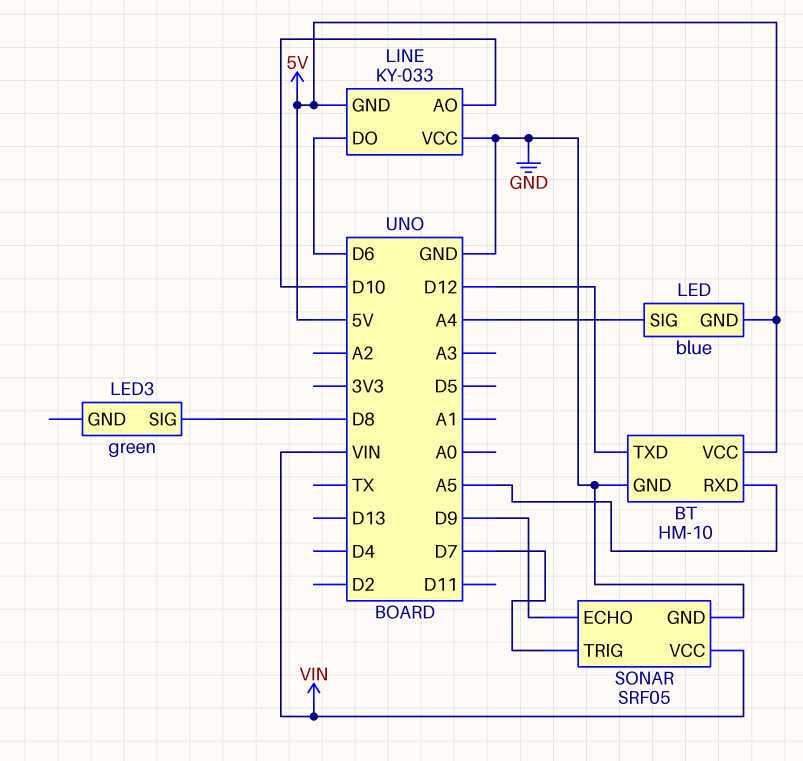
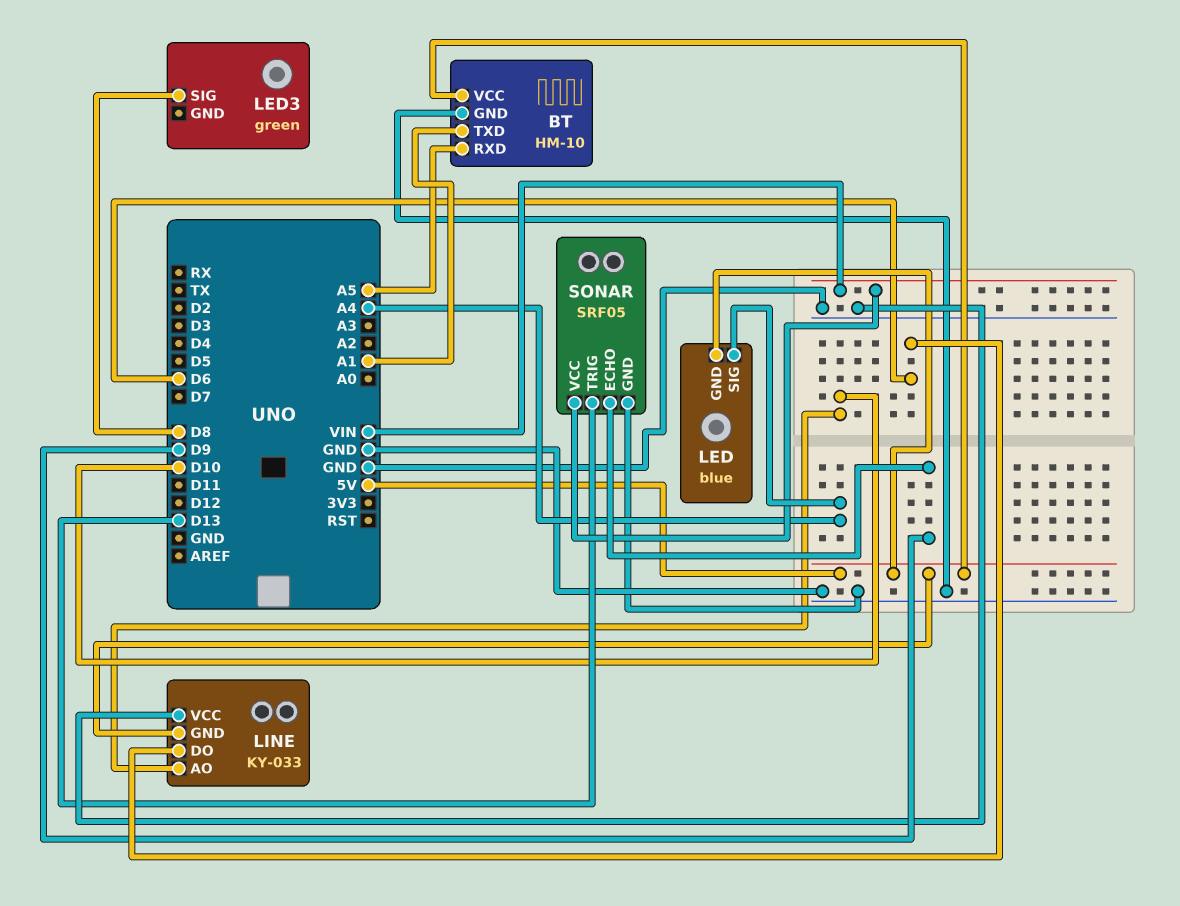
BT pin TXD: D12 -> A1
SONAR pin TRIG: D7 -> D13

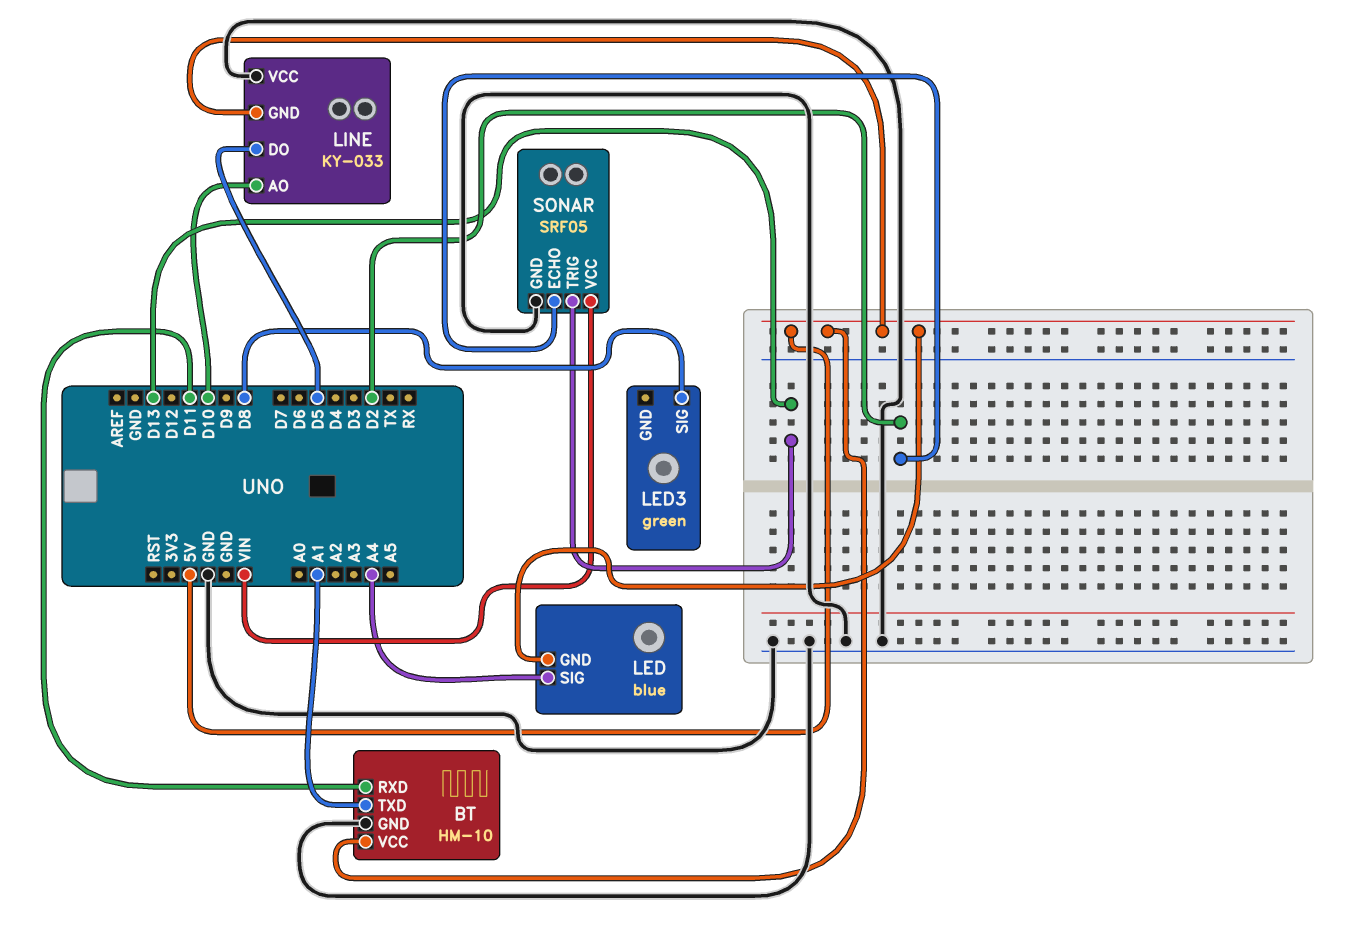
BT pin RXD: A5 -> D11
LINE pin DO: D6 -> D5
SONAR pin ECHO: D9 -> D2

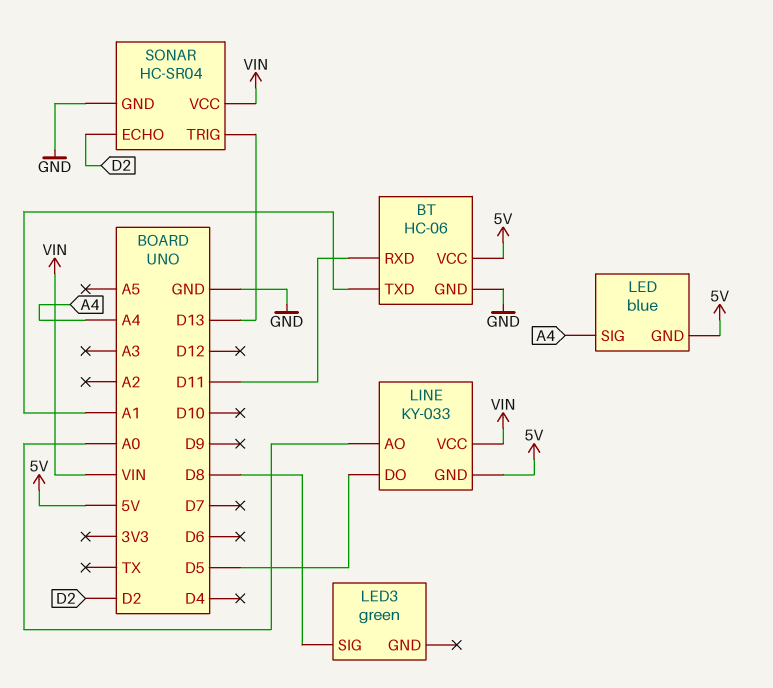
BT: HM-10 -> HC-06
LINE pin AO: D10 -> A0
LINE pin VCC: GND -> VIN
SONAR: SRF05 -> HC-SR04

